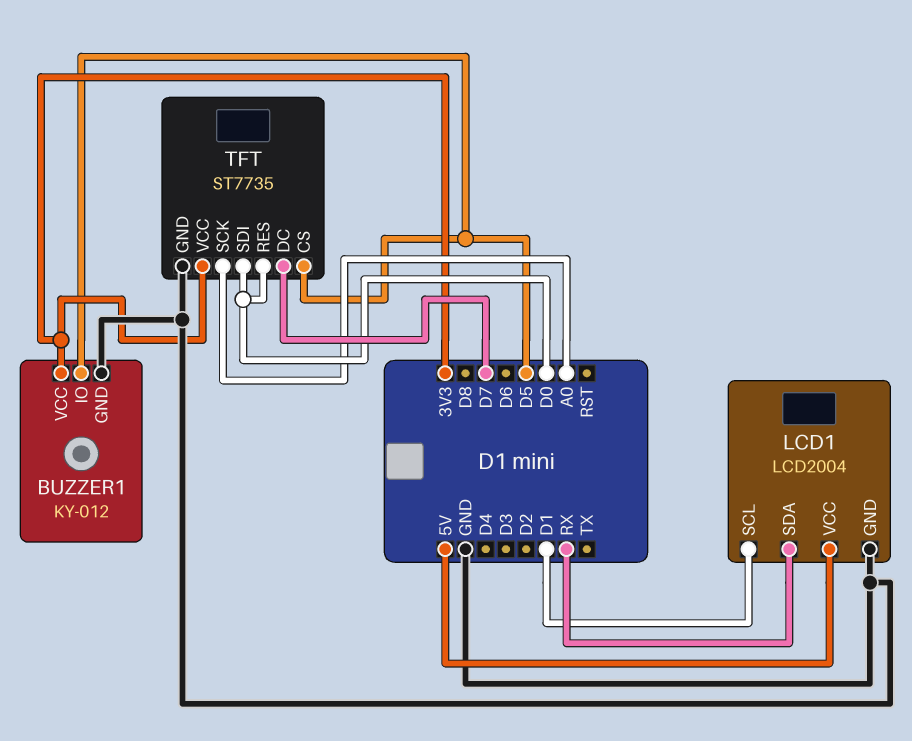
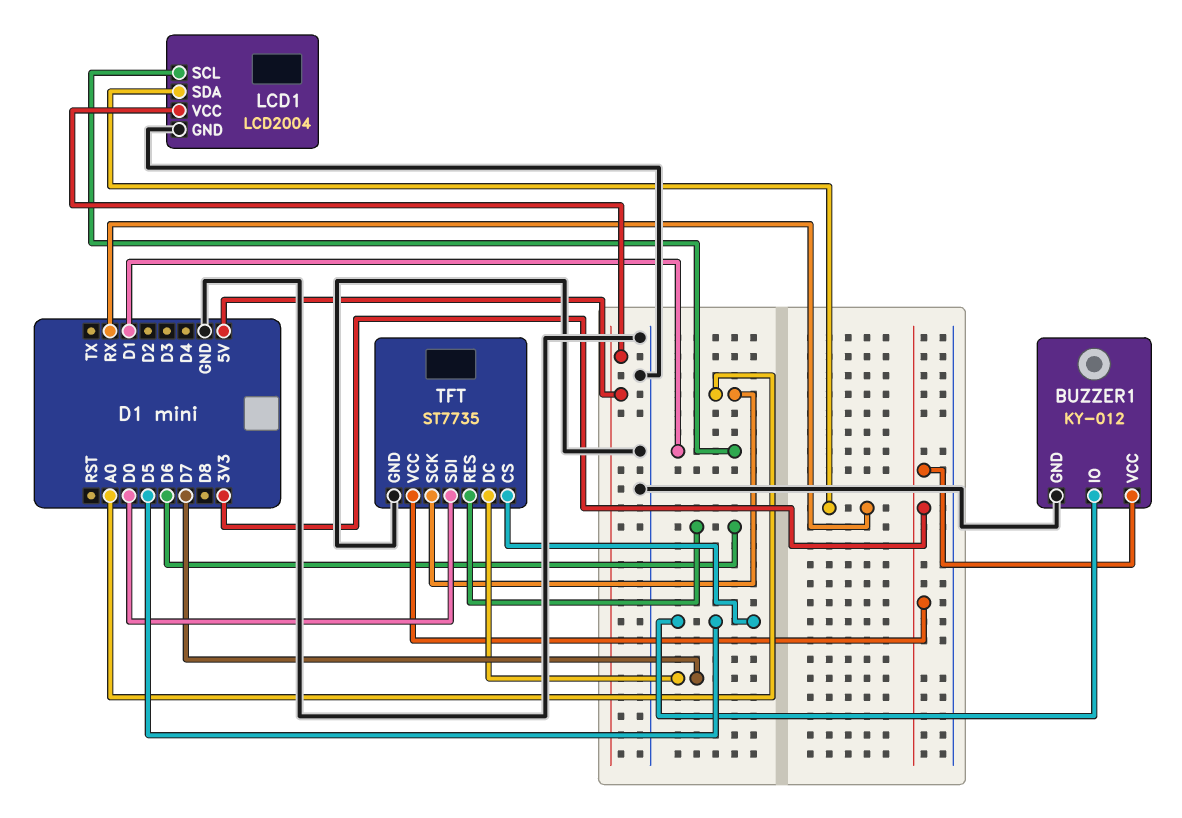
TFT pin RES: D0 -> D6

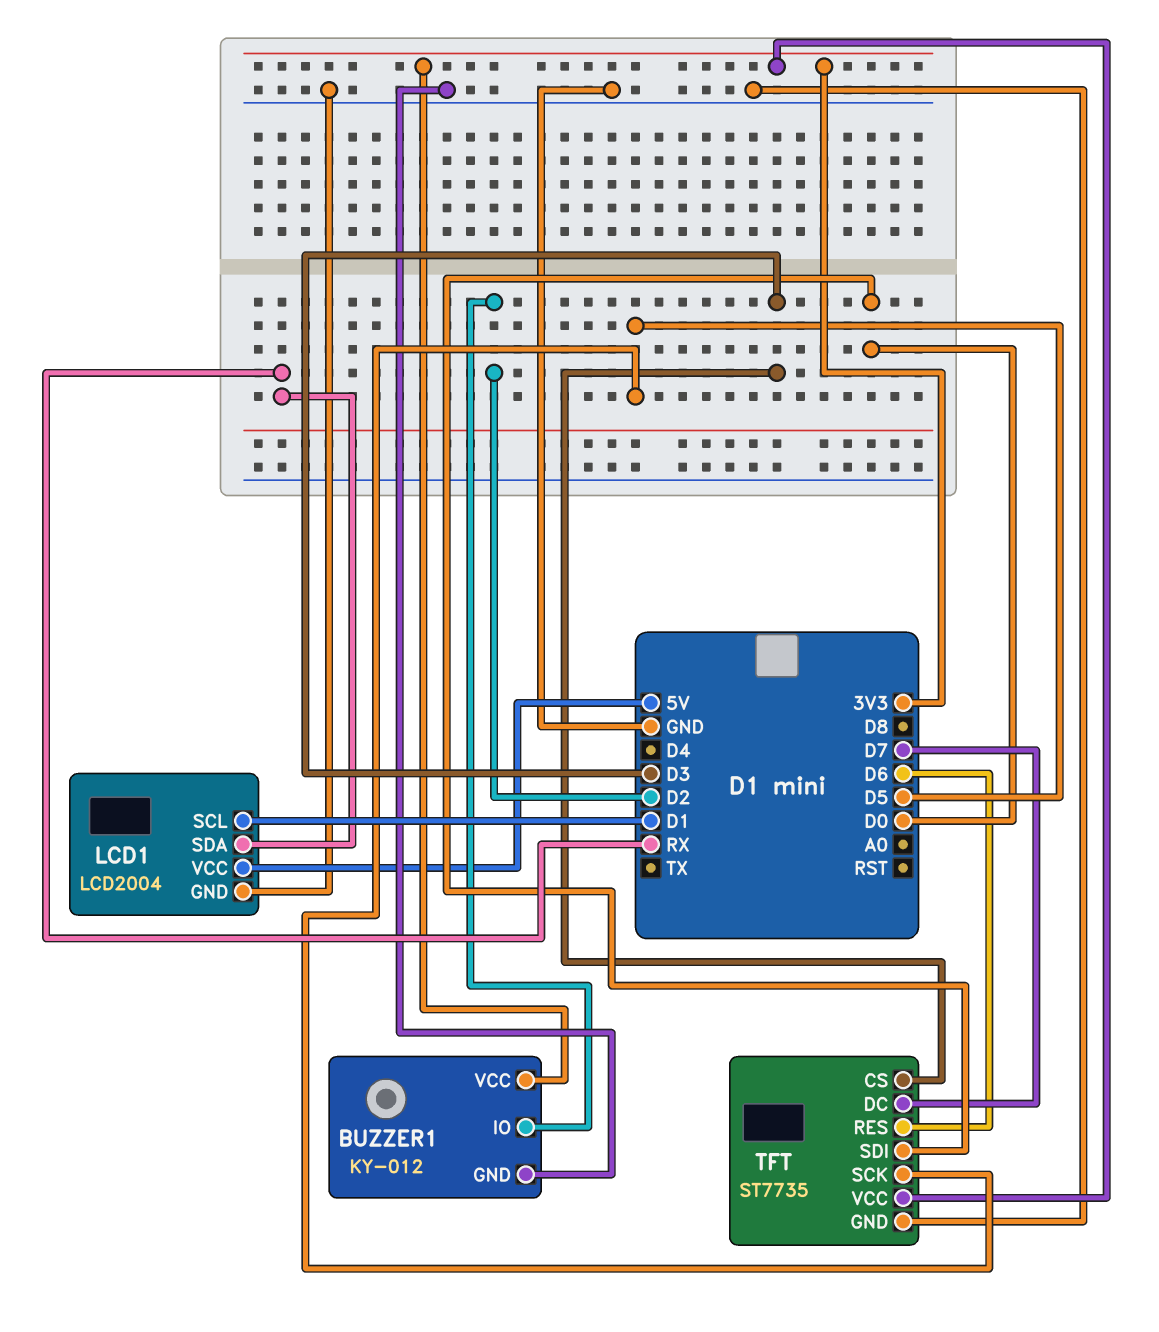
BUZZER1 pin IO: D5 -> D2
TFT pin CS: D5 -> D3
TFT pin SCK: A0 -> D5

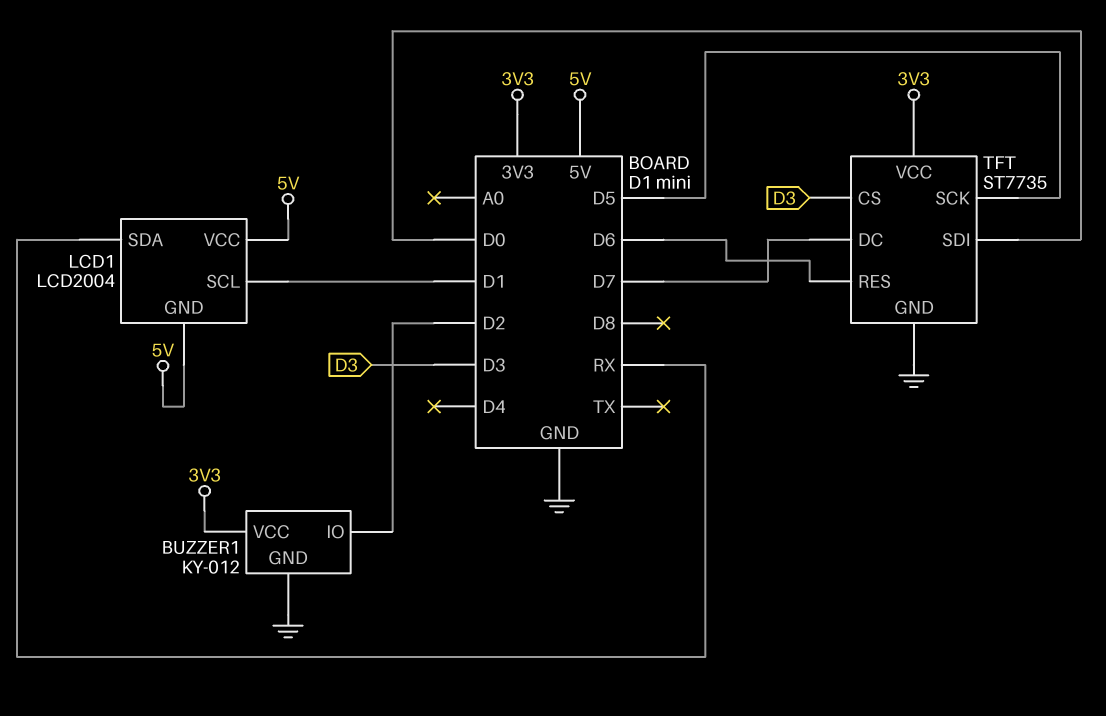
LCD1 pin GND: GND -> 5V

